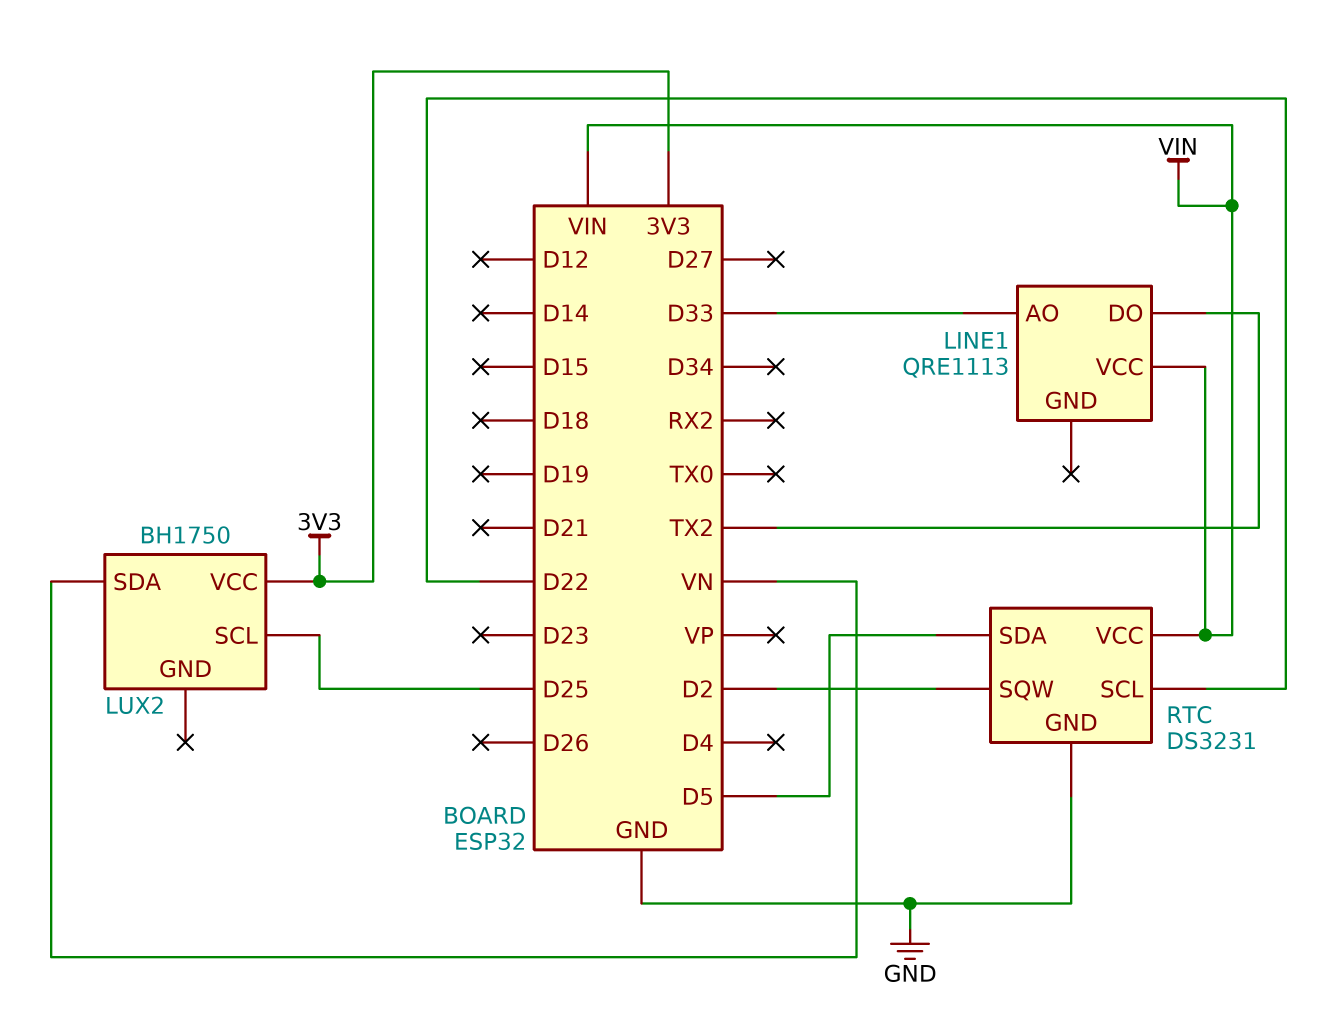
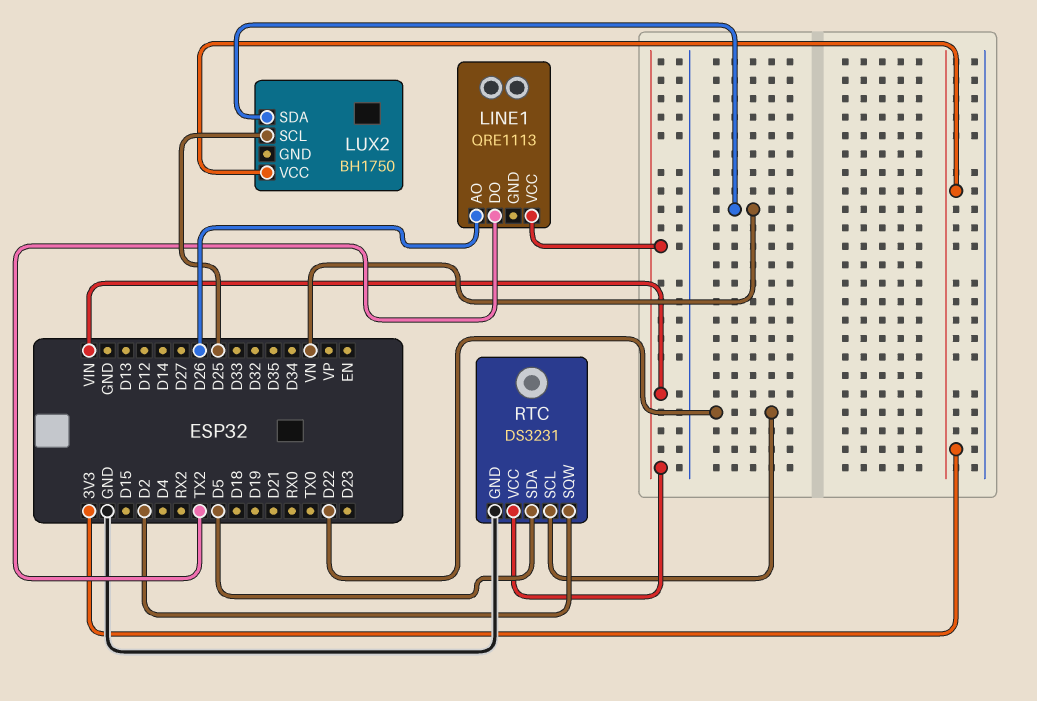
LINE1 pin AO: D33 -> D26

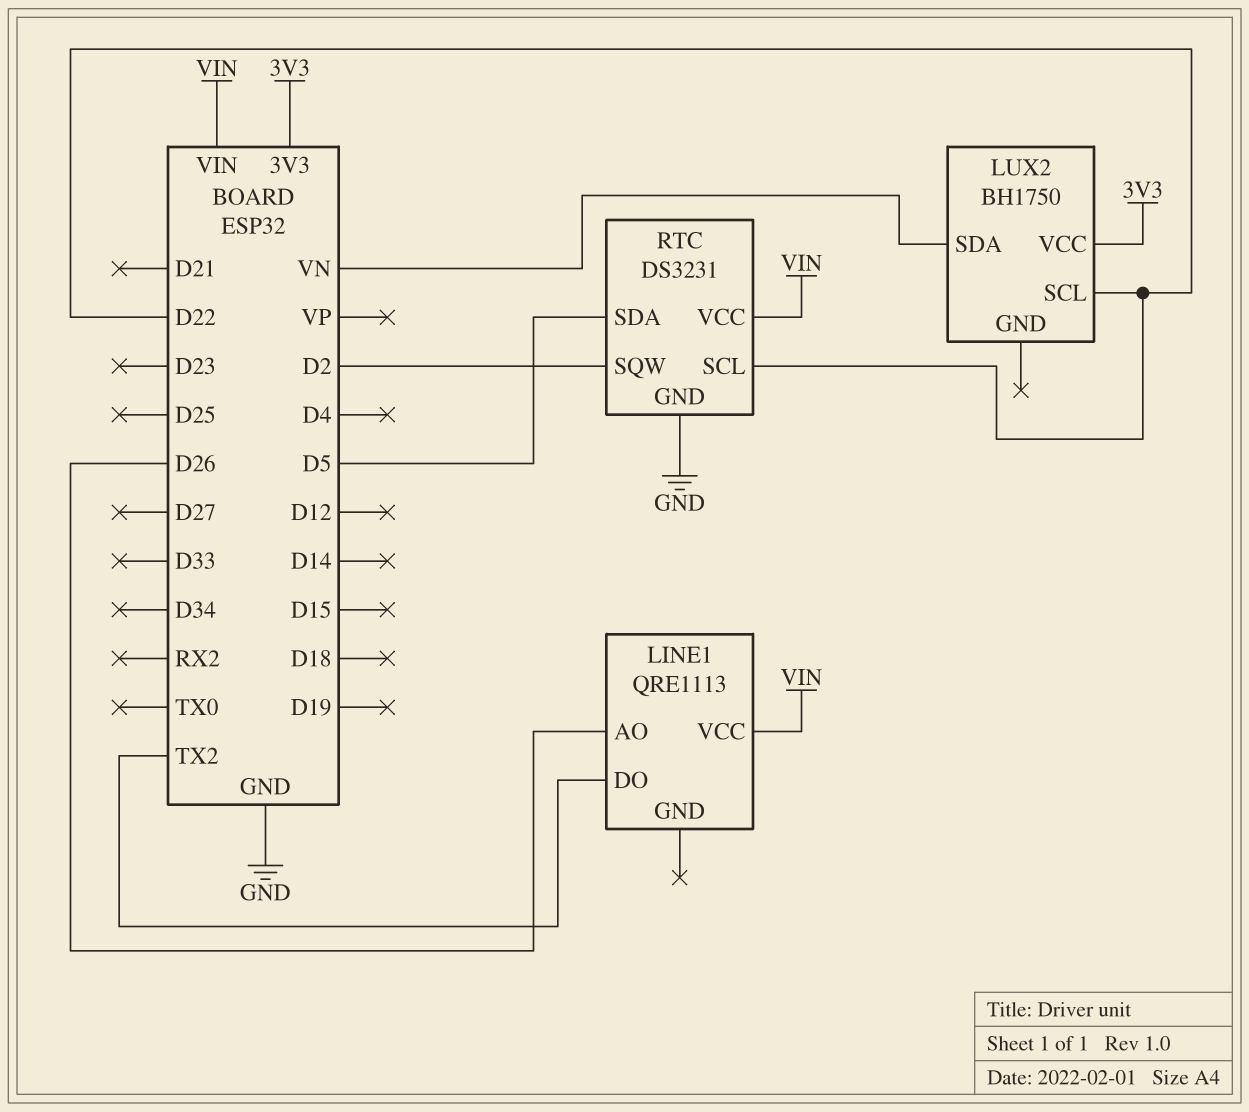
LUX2 pin SCL: D25 -> D22

